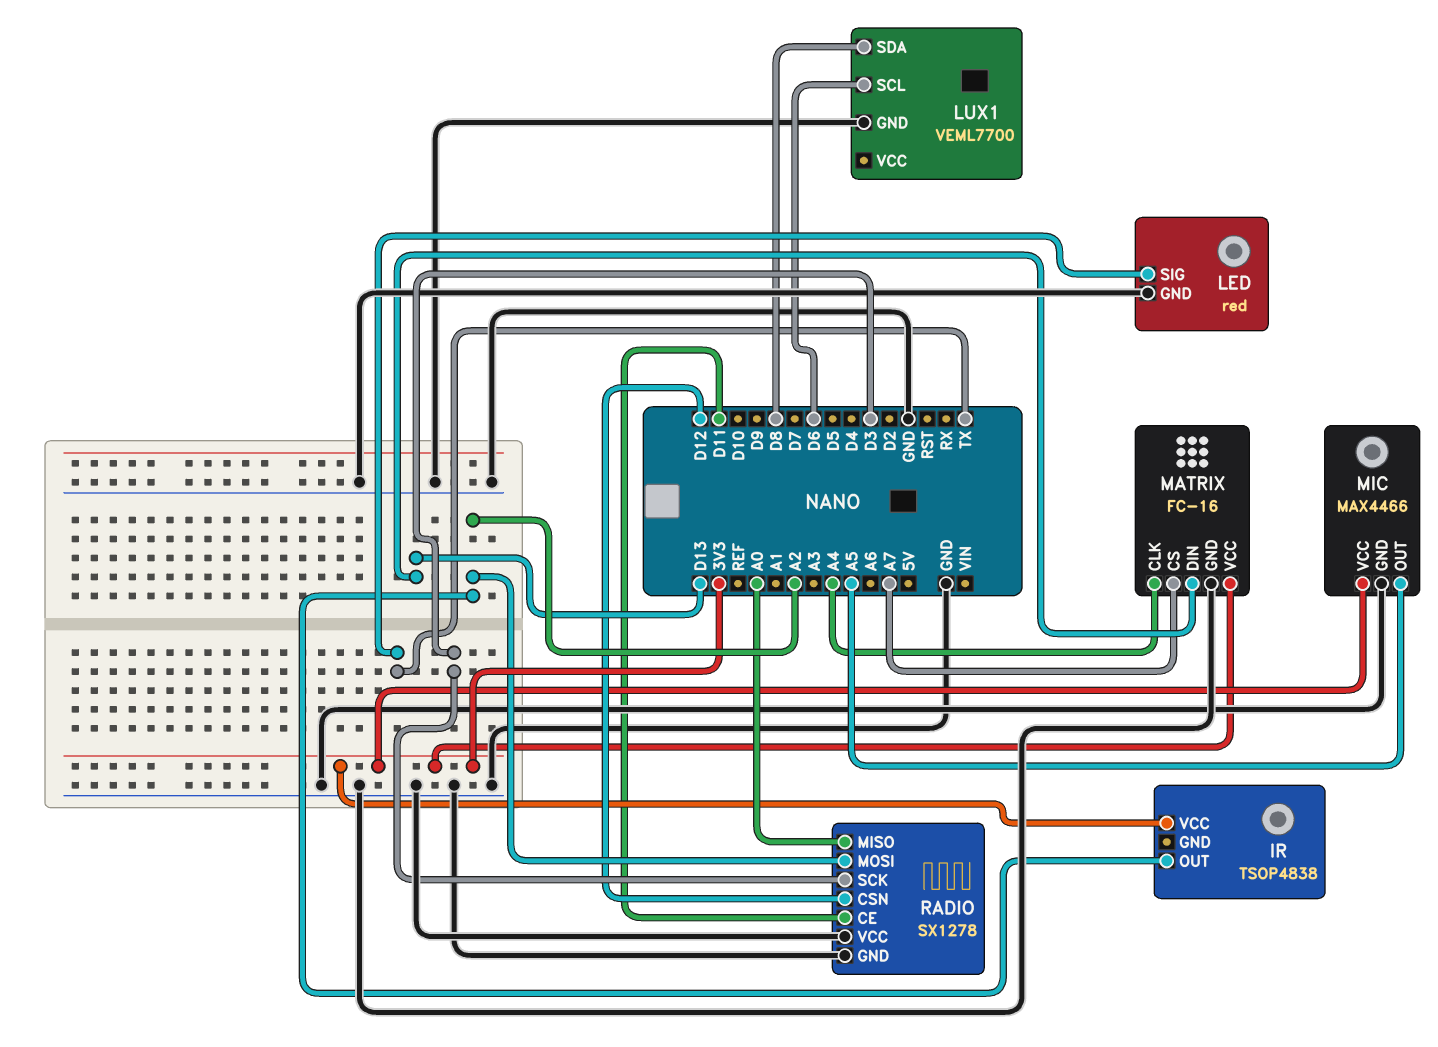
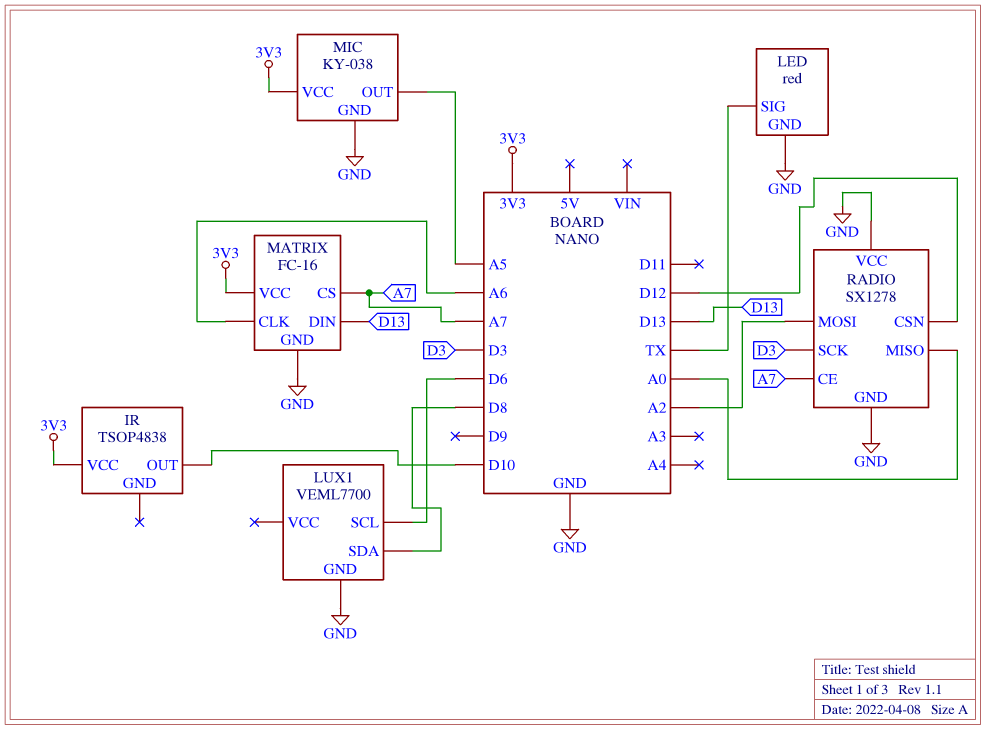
IR pin OUT: A2 -> D10
MATRIX pin CLK: A4 -> A6
MIC: MAX4466 -> KY-038
RADIO pin CE: D11 -> A7

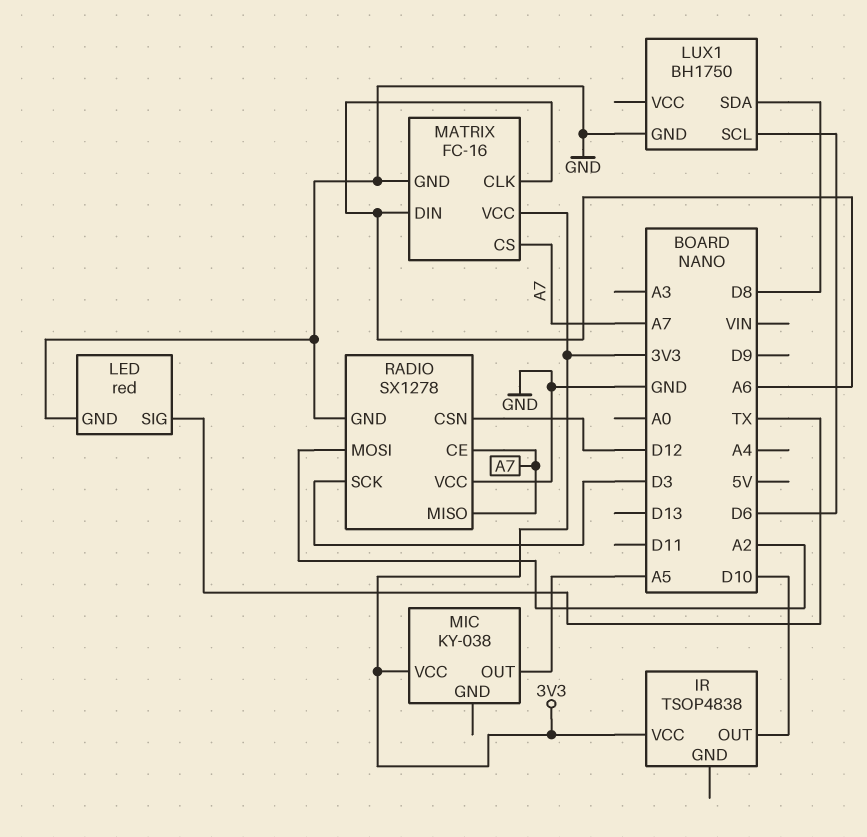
LUX1: VEML7700 -> BH1750
MATRIX pin DIN: D13 -> A6
MIC pin GND: GND -> none
RADIO pin MISO: A0 -> A7

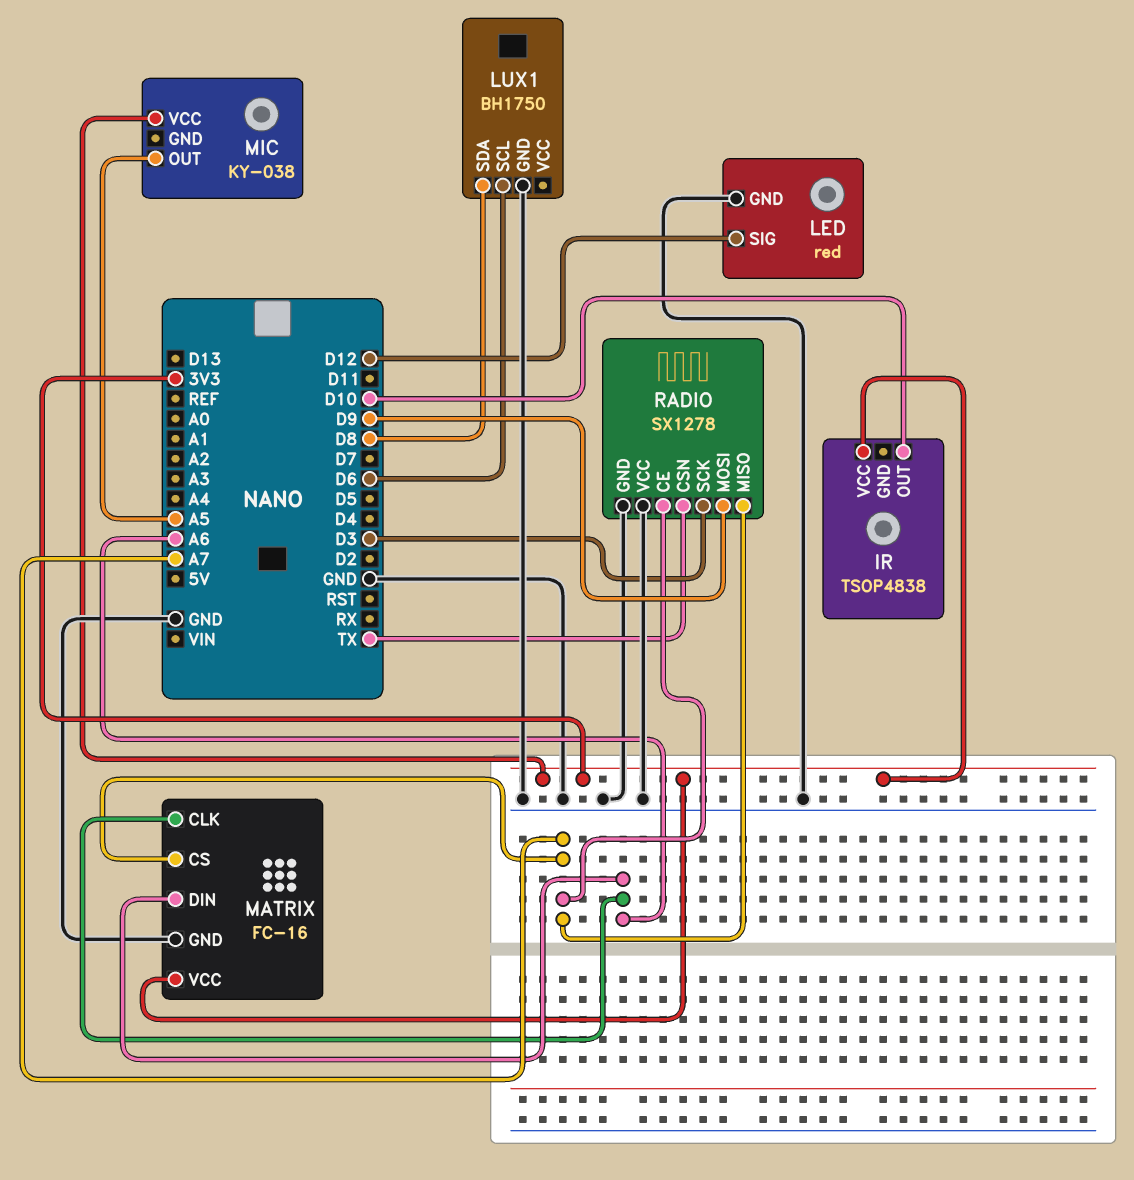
LED pin SIG: TX -> D12
RADIO pin CSN: D12 -> TX
RADIO pin MOSI: A2 -> D9

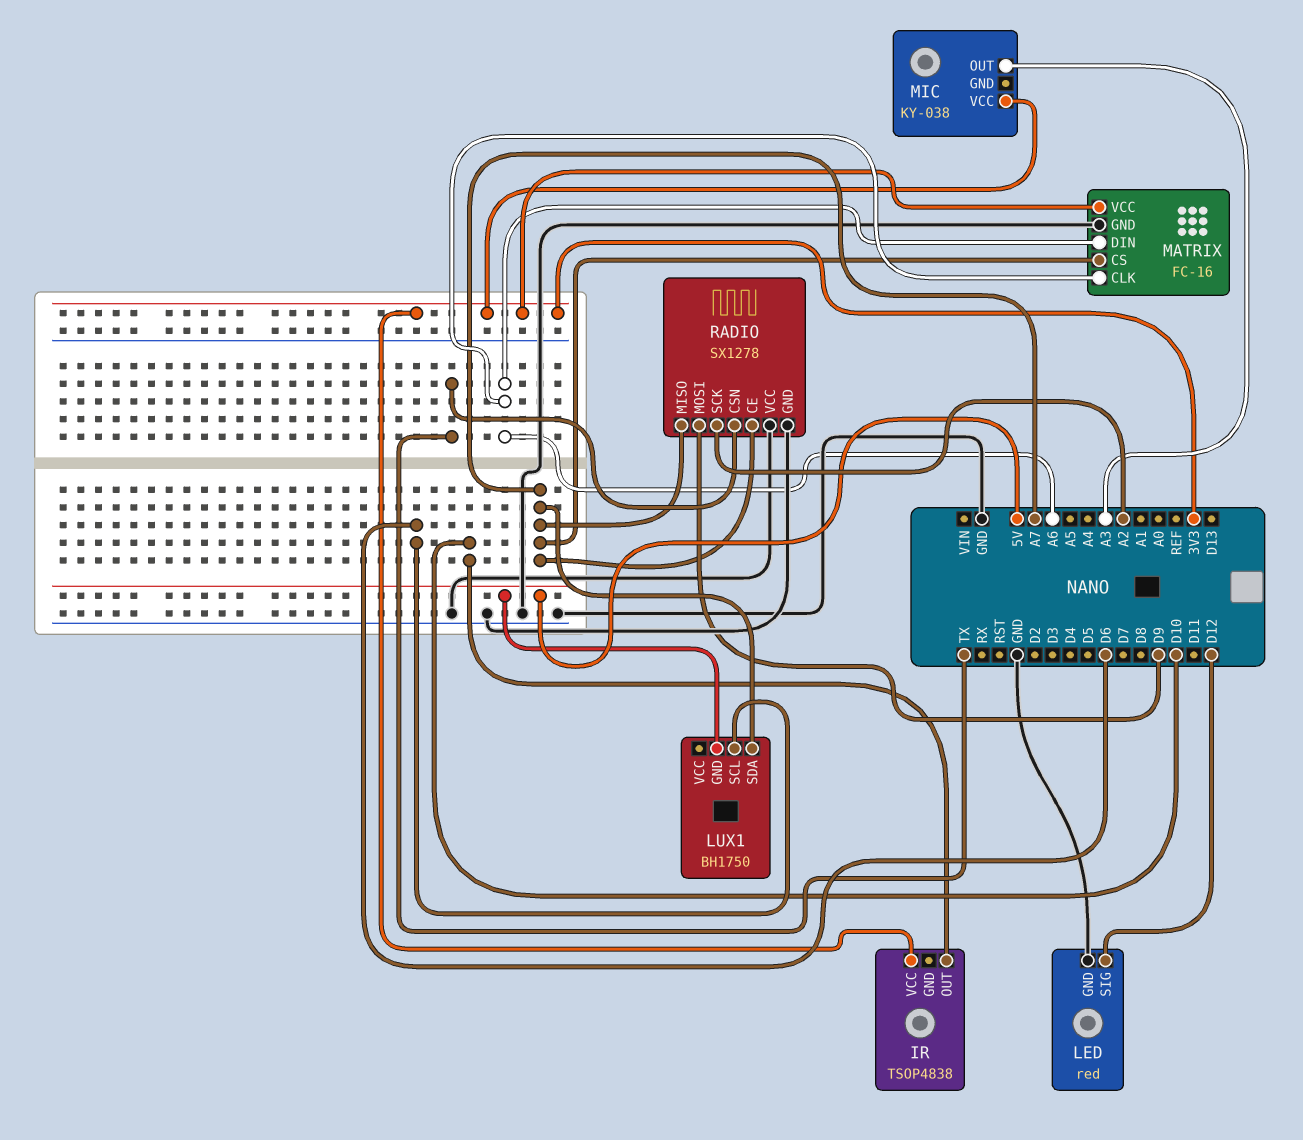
LUX1 pin GND: GND -> 5V
LUX1 pin SDA: D8 -> A7
MIC pin OUT: A5 -> A3
RADIO pin SCK: D3 -> A2

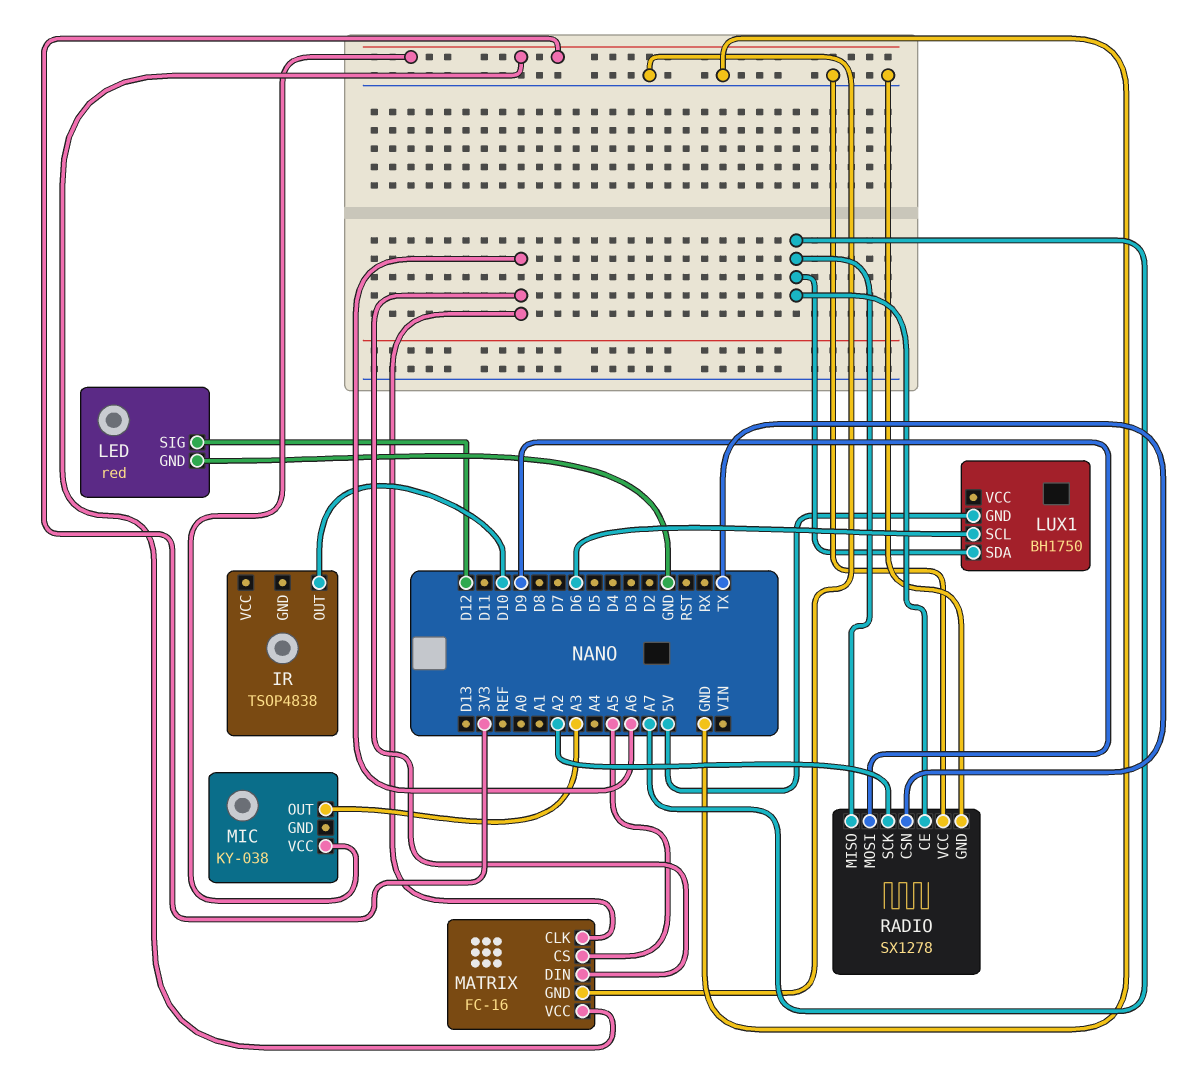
IR pin VCC: 3V3 -> none
MATRIX pin CS: A7 -> A5

